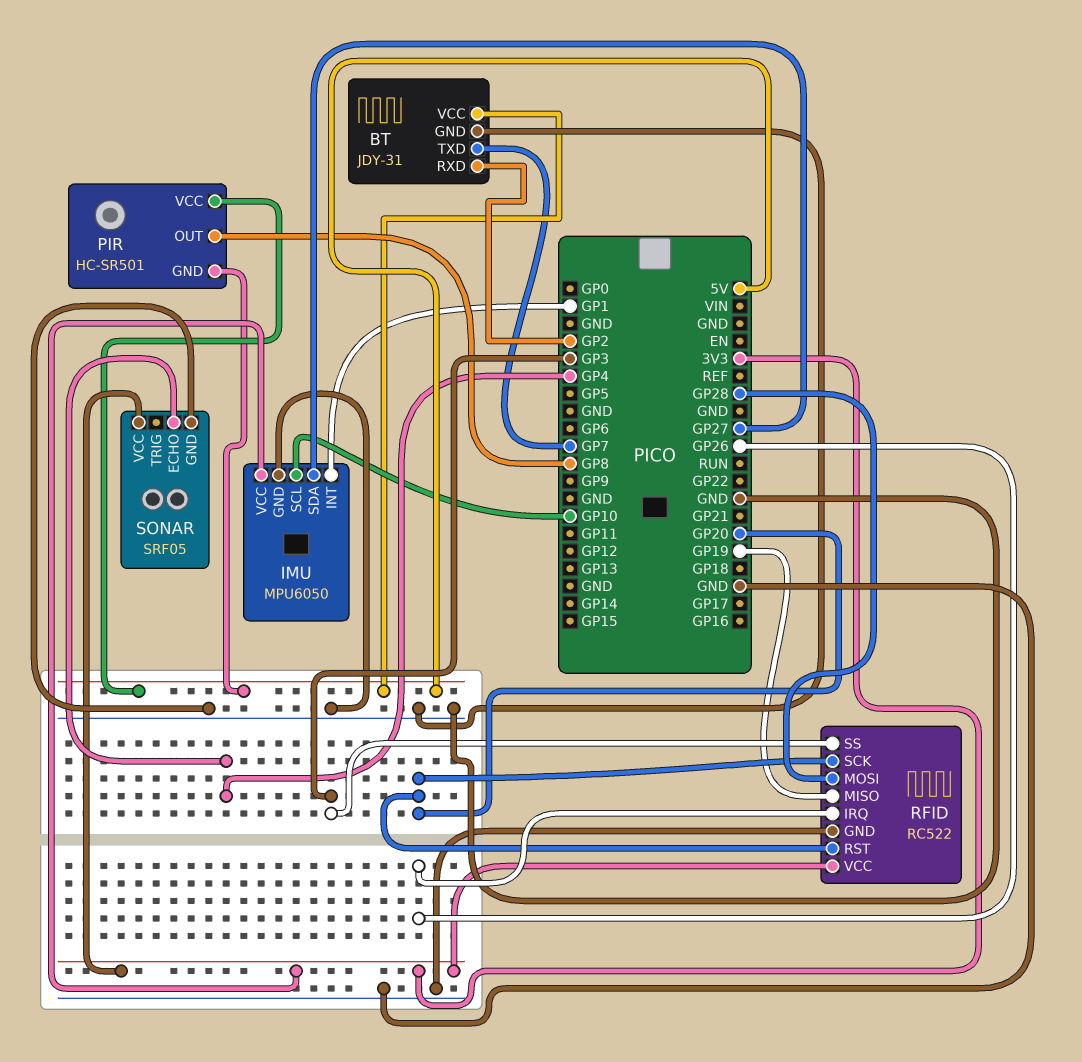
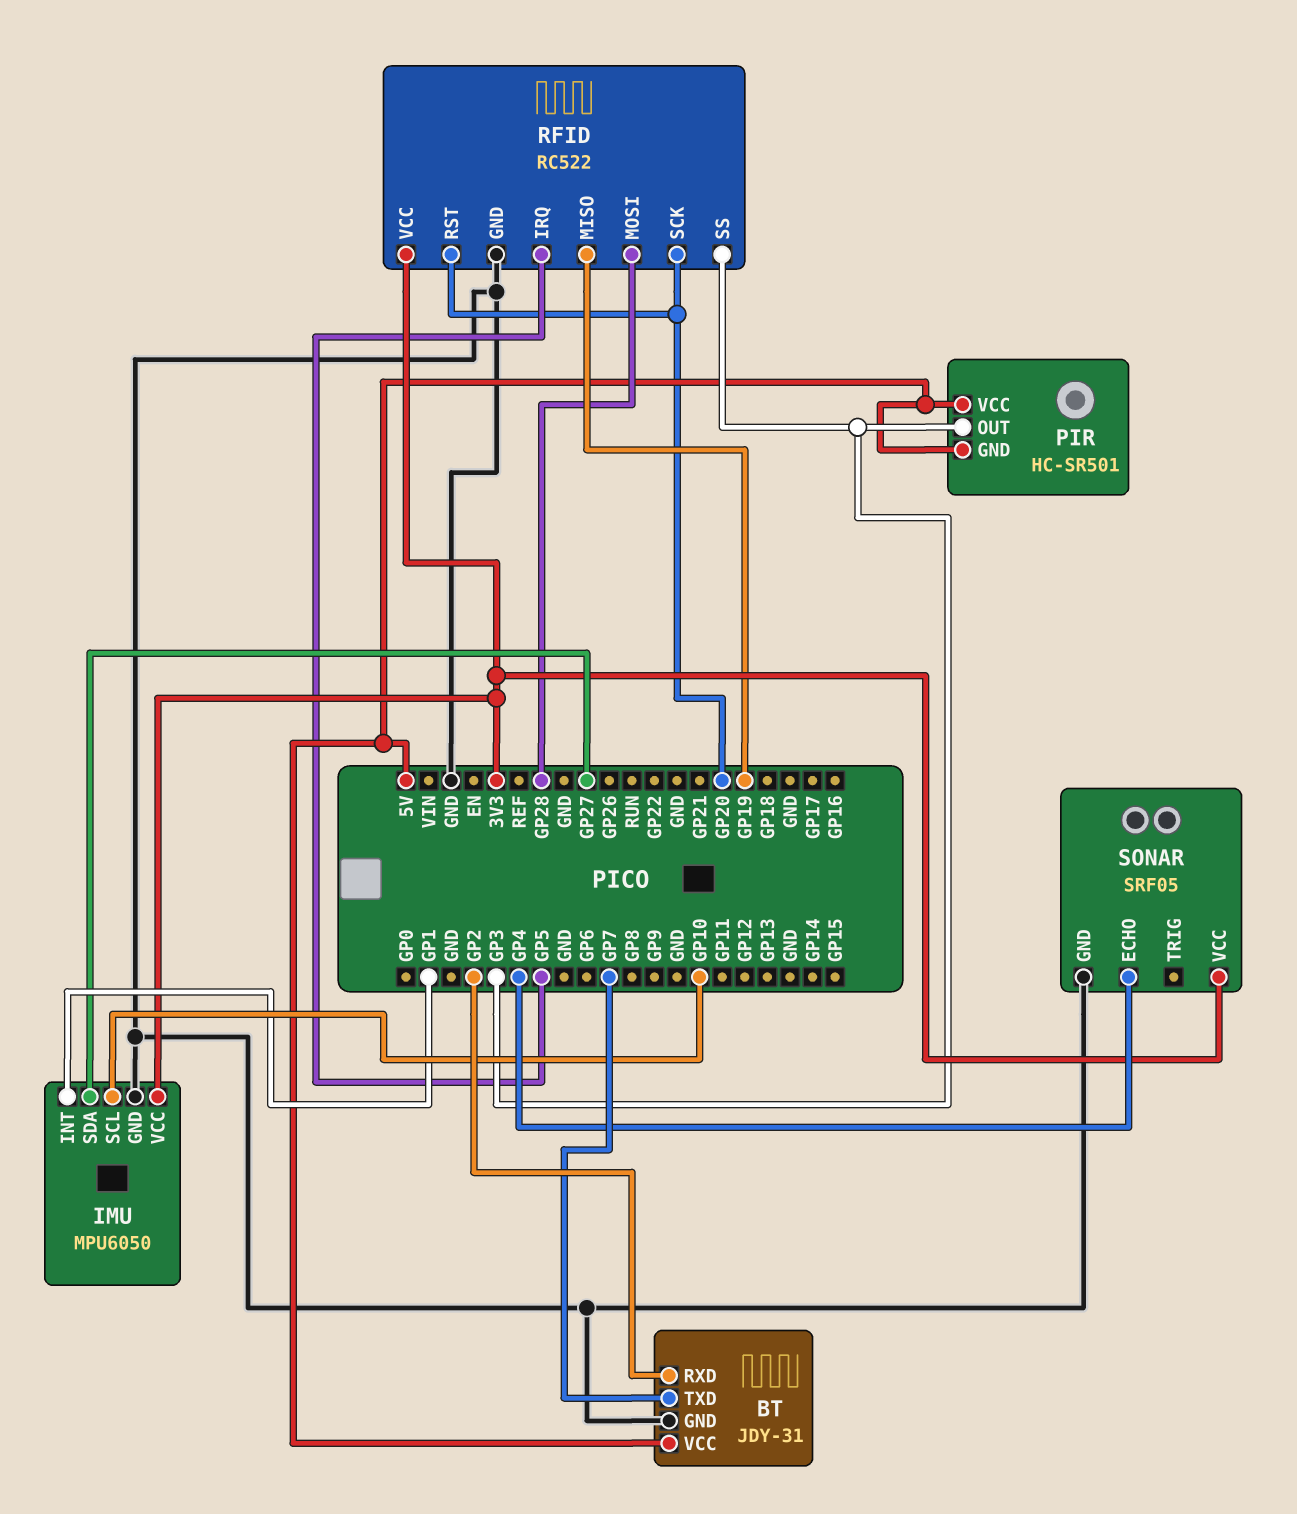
PIR pin OUT: GP8 -> GP3
RFID pin IRQ: GP26 -> GP5

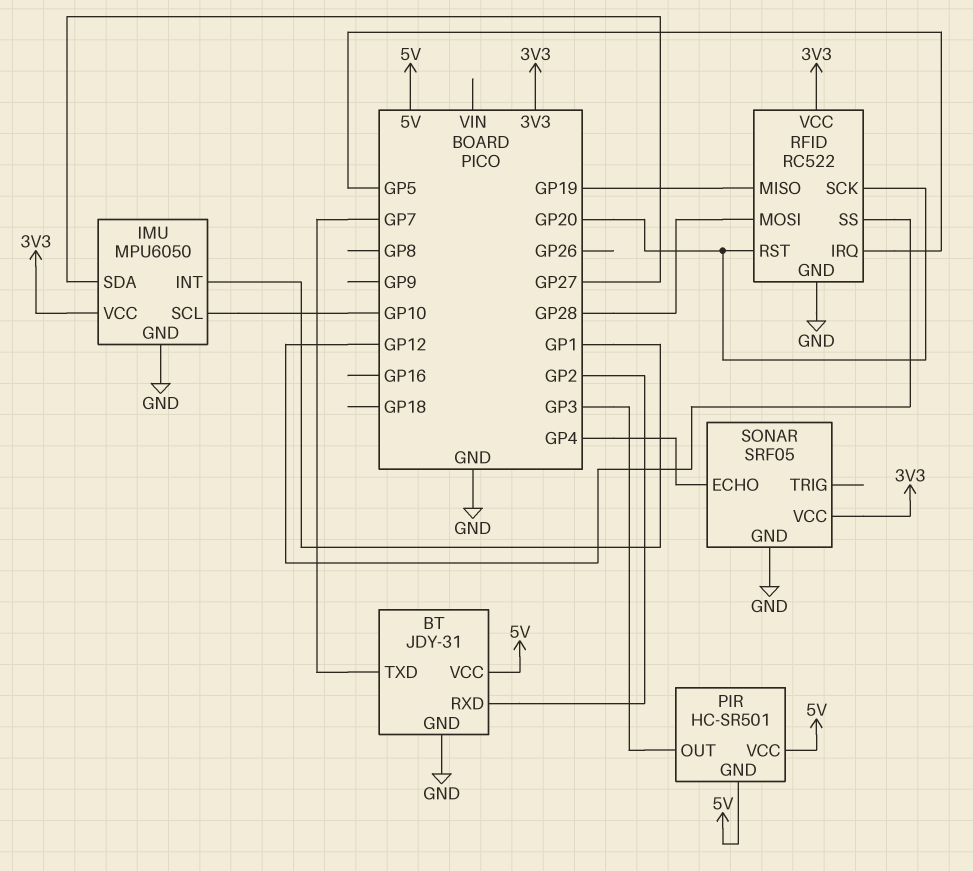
RFID pin SS: GP3 -> GP12

